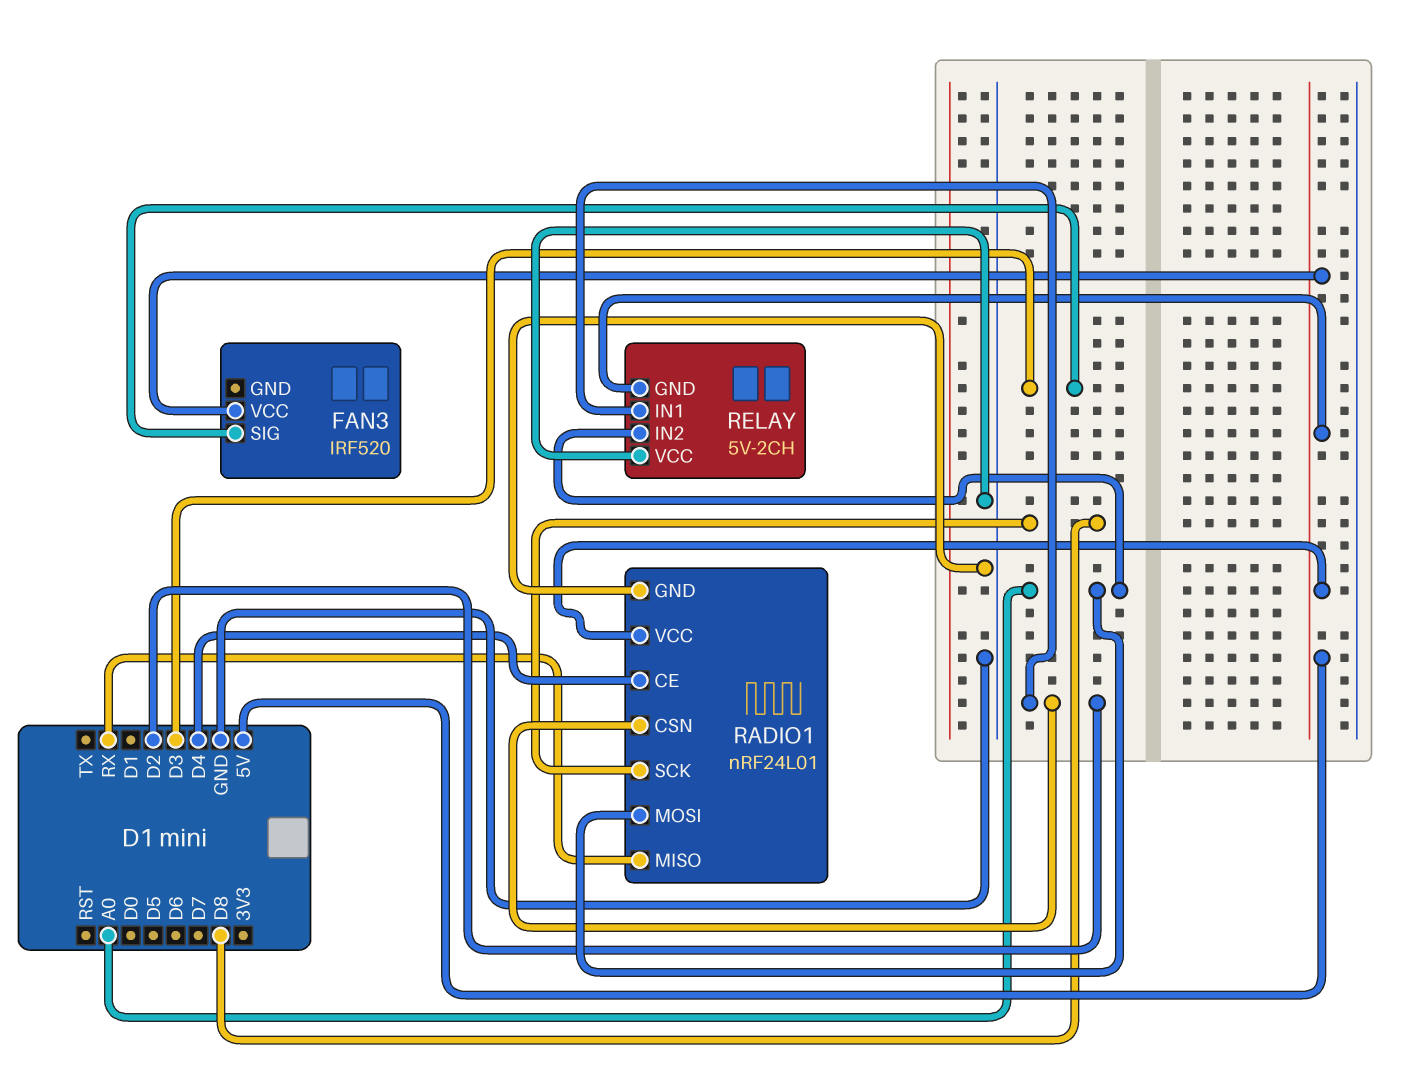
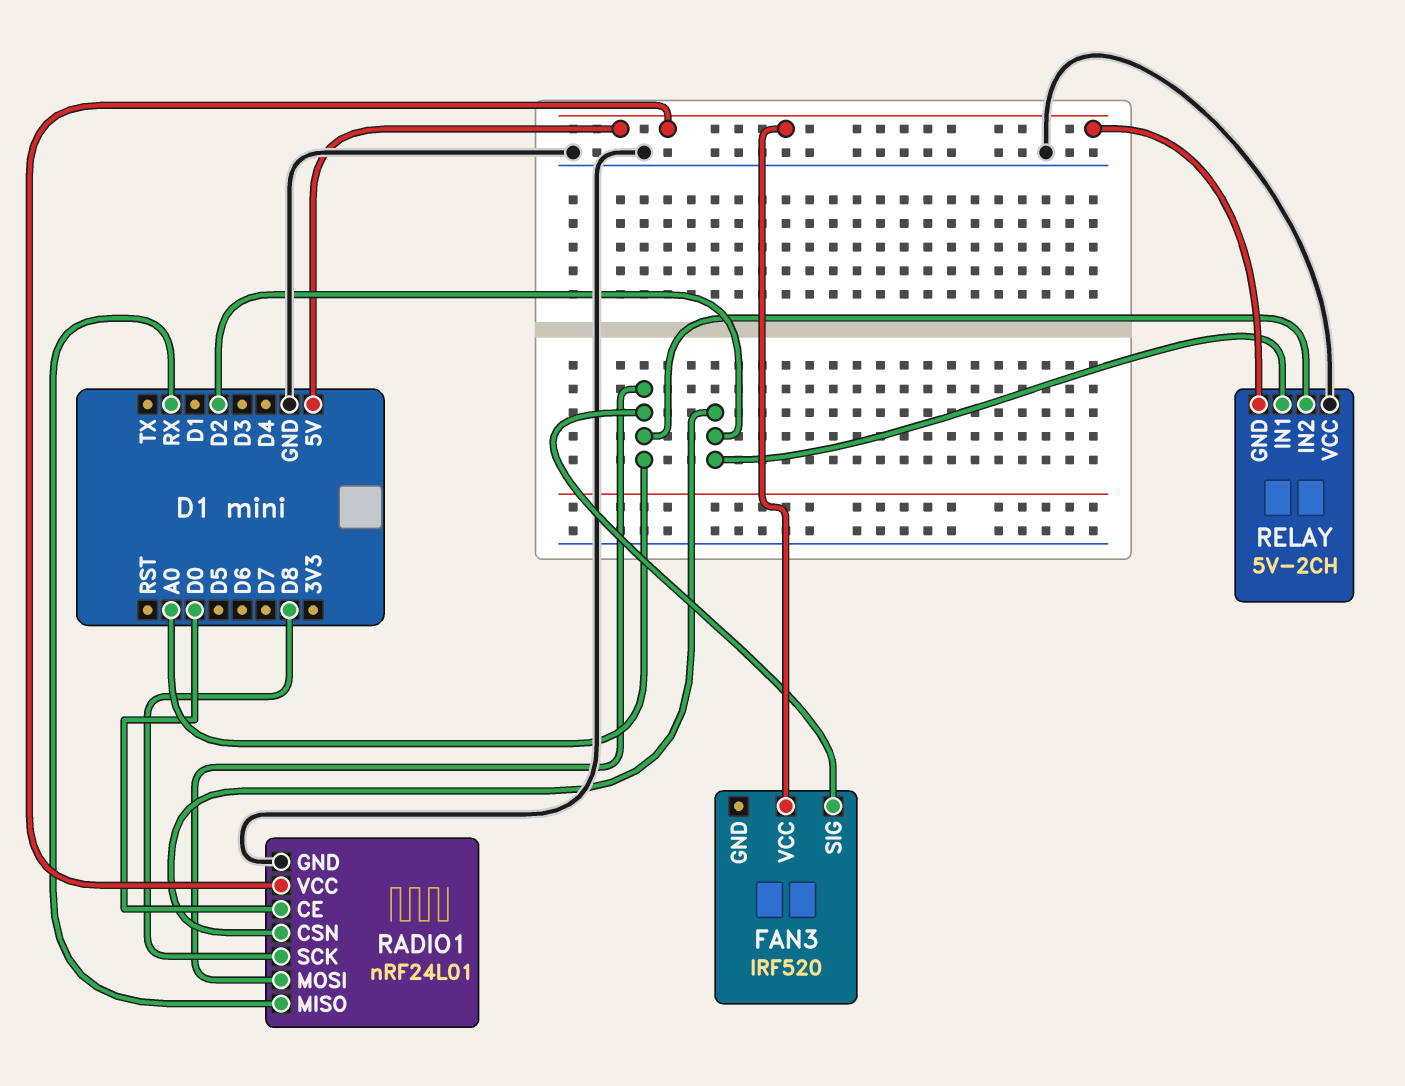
FAN3 pin SIG: D3 -> A0
RADIO1 pin CE: D4 -> D0

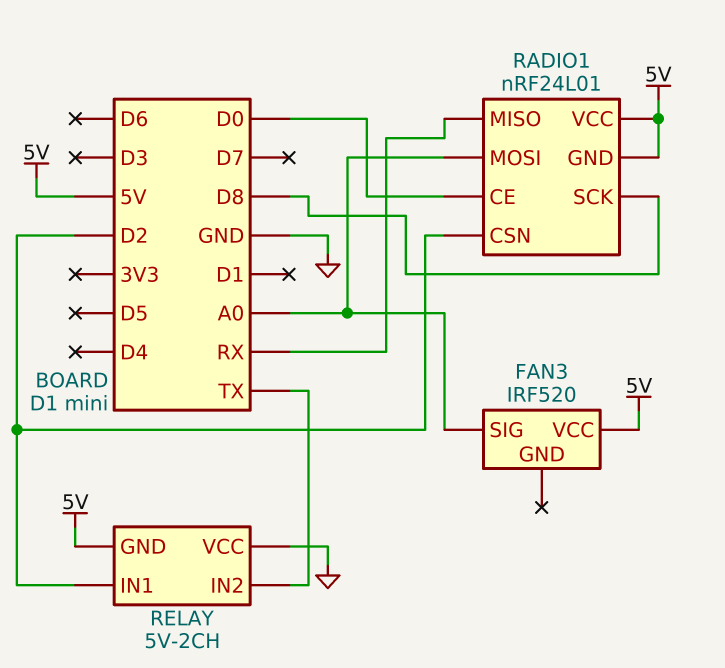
RADIO1 pin GND: GND -> 5V
RELAY pin IN2: A0 -> TX

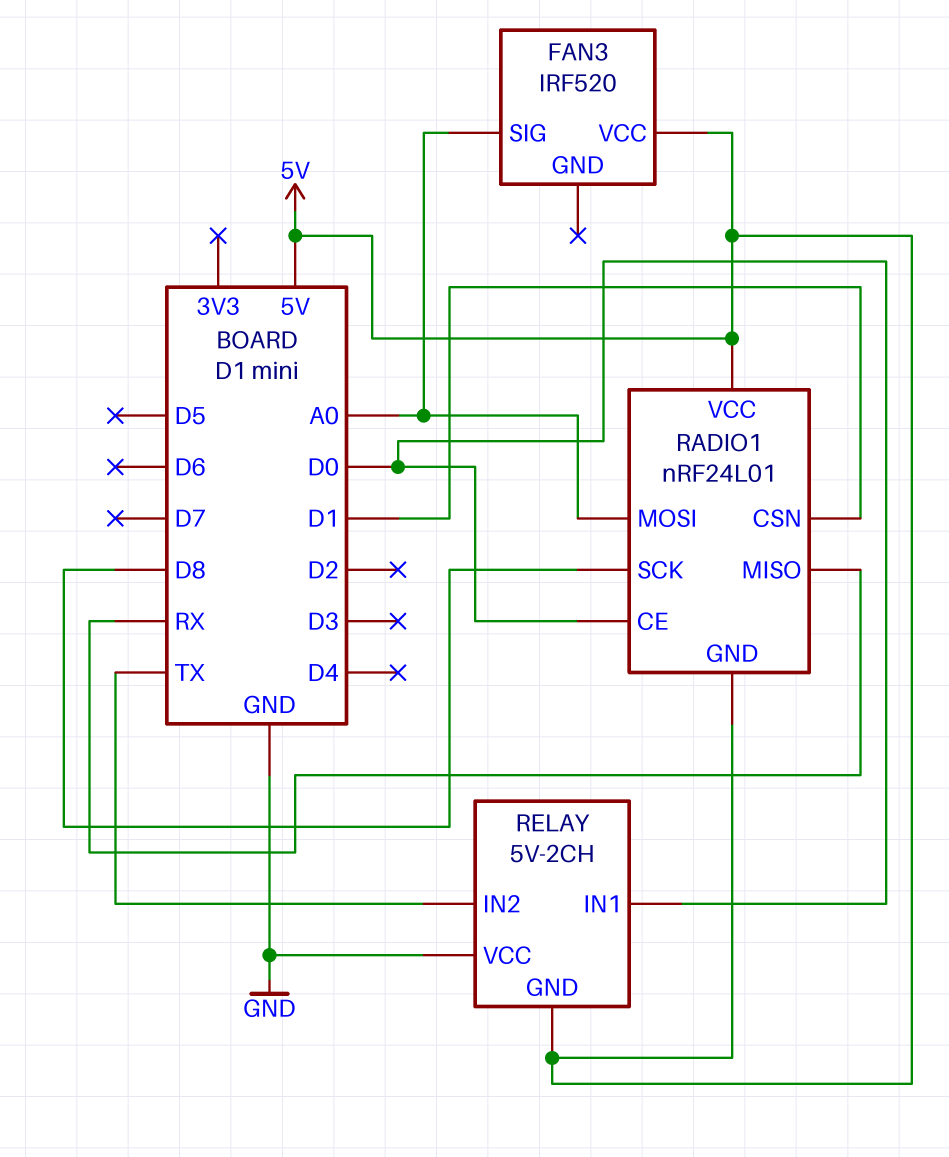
RADIO1 pin CSN: D2 -> D1
RELAY pin IN1: D2 -> D0

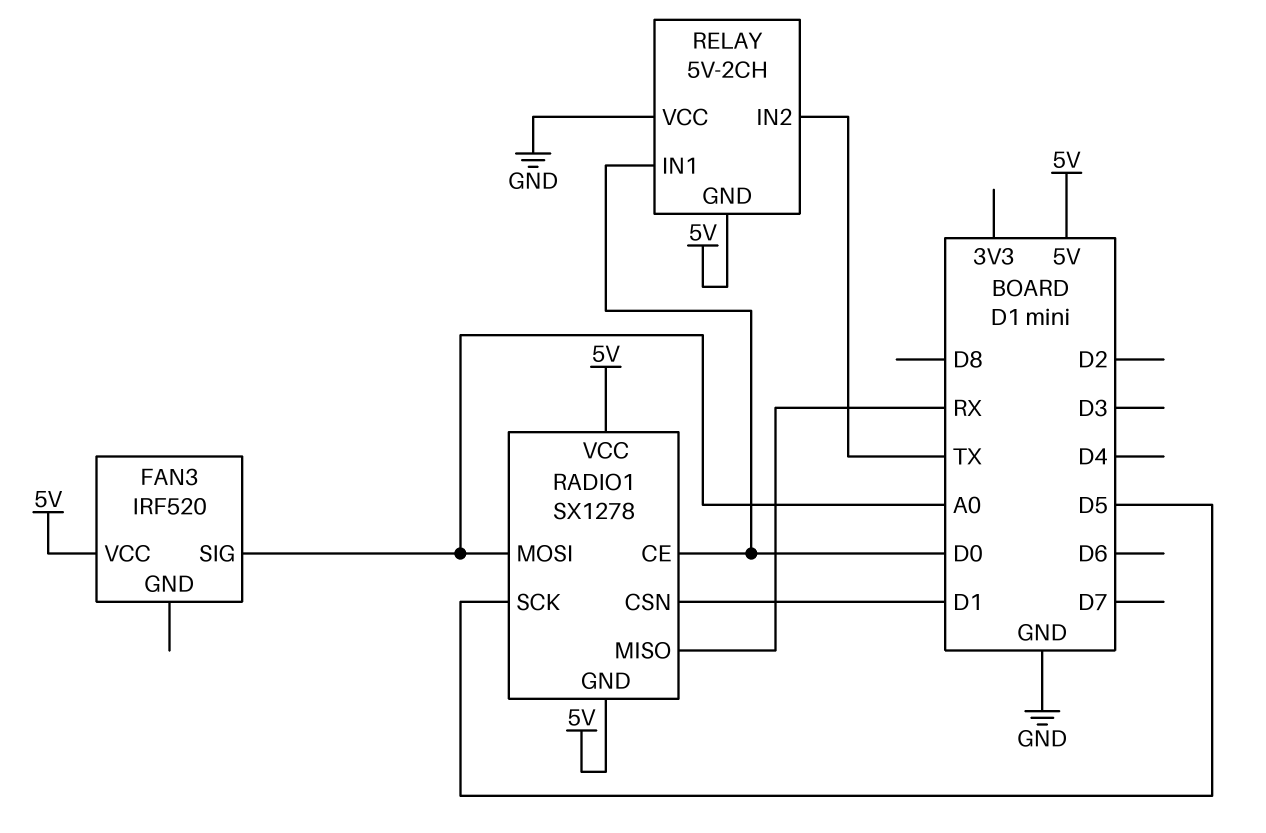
RADIO1: nRF24L01 -> SX1278
RADIO1 pin SCK: D8 -> D5

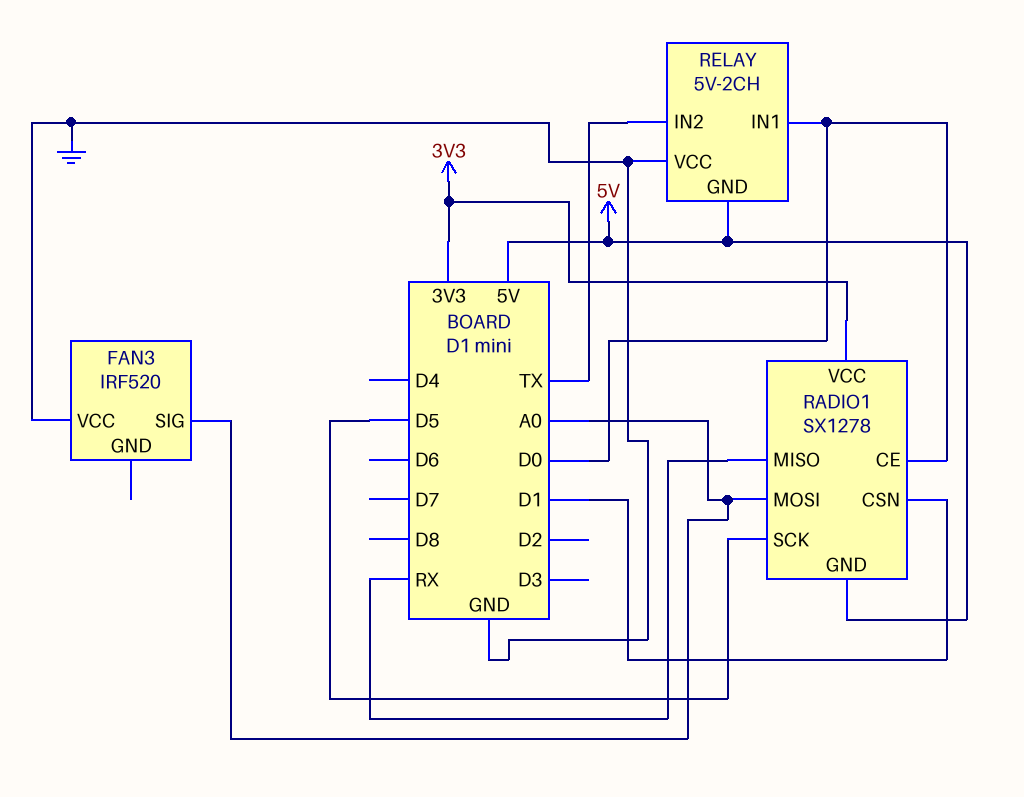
FAN3 pin VCC: 5V -> GND
RADIO1 pin VCC: 5V -> 3V3

